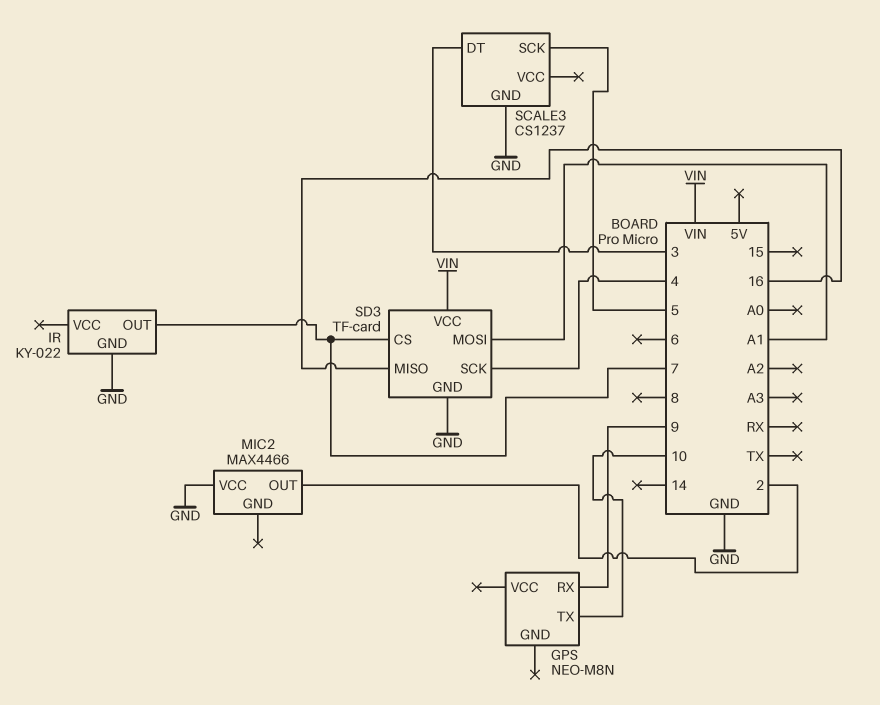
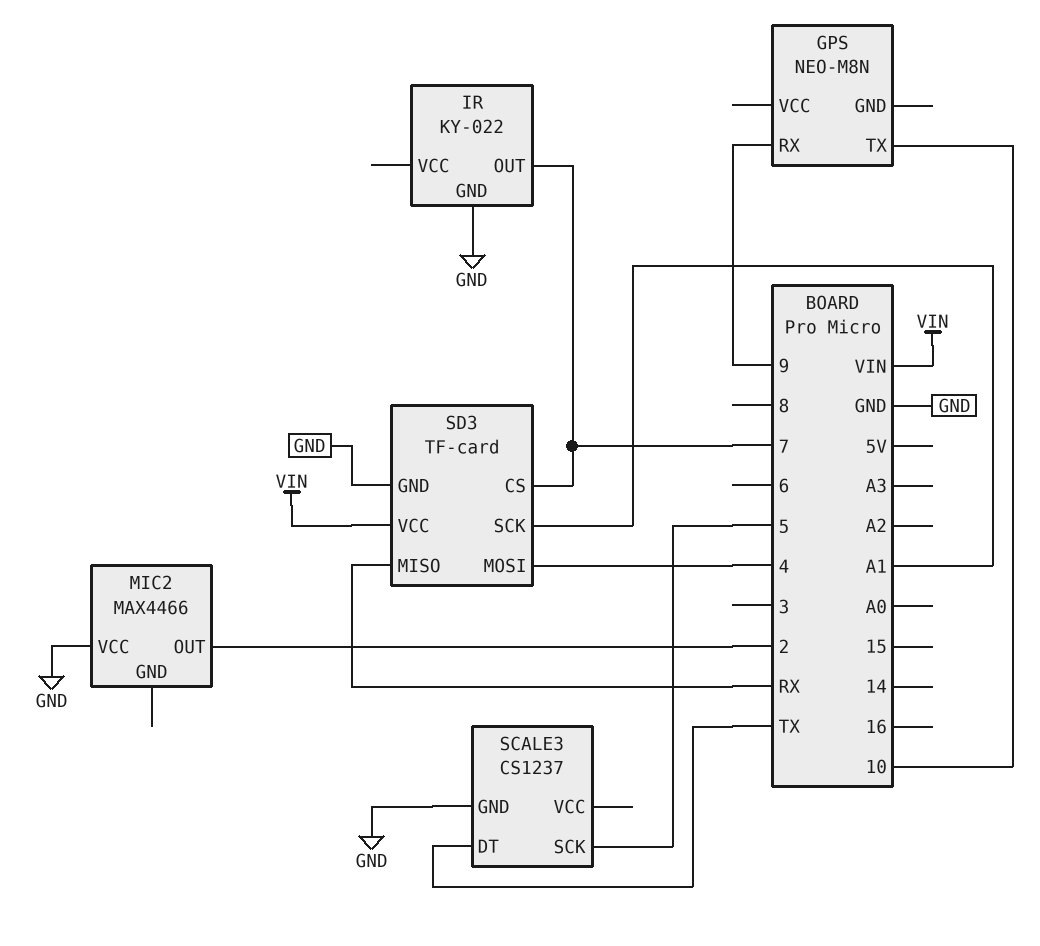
SCALE3 pin DT: 3 -> TX
SD3 pin MISO: 16 -> RX
SD3 pin MOSI: A1 -> 4
SD3 pin SCK: 4 -> A1

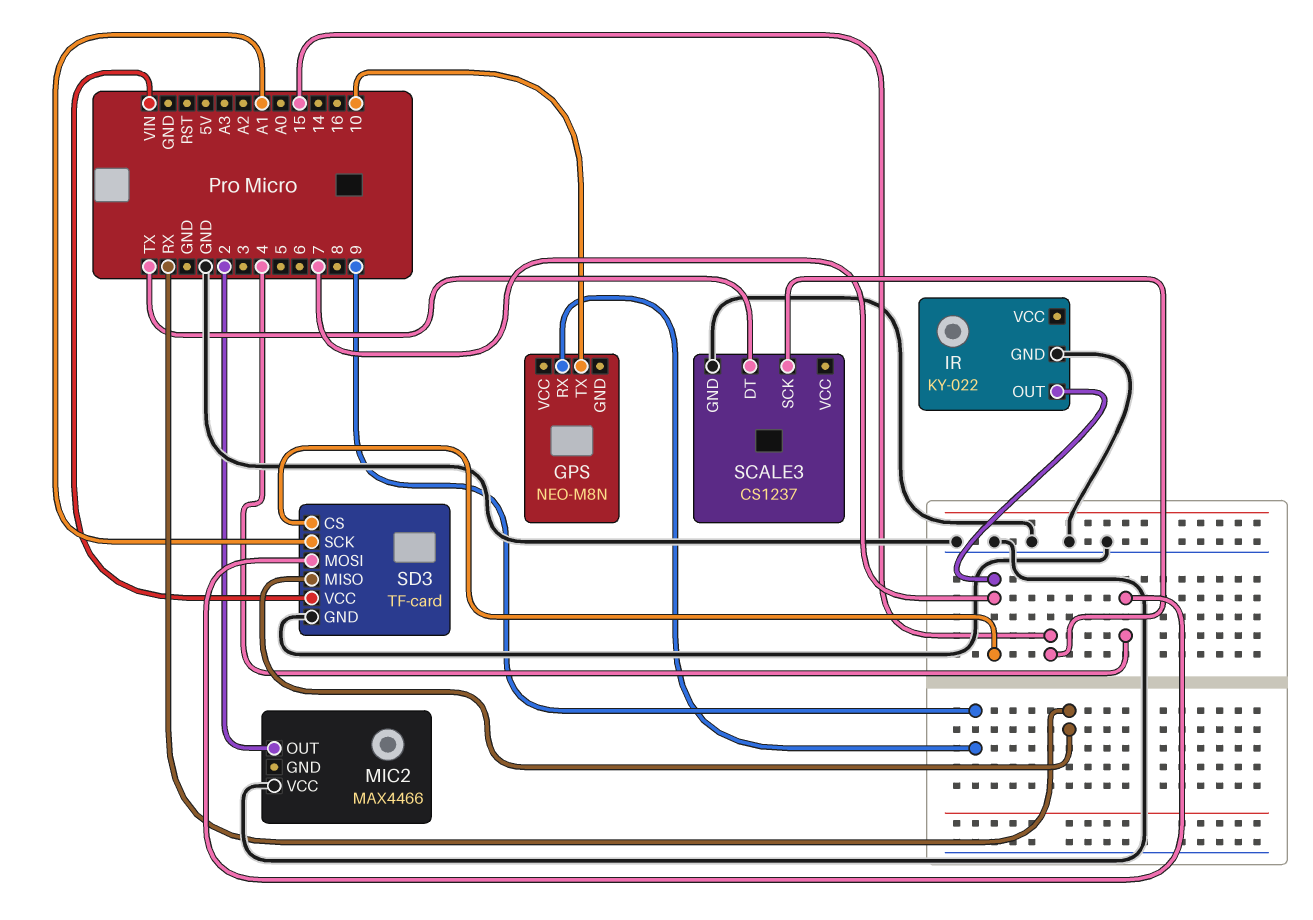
SCALE3 pin SCK: 5 -> 15

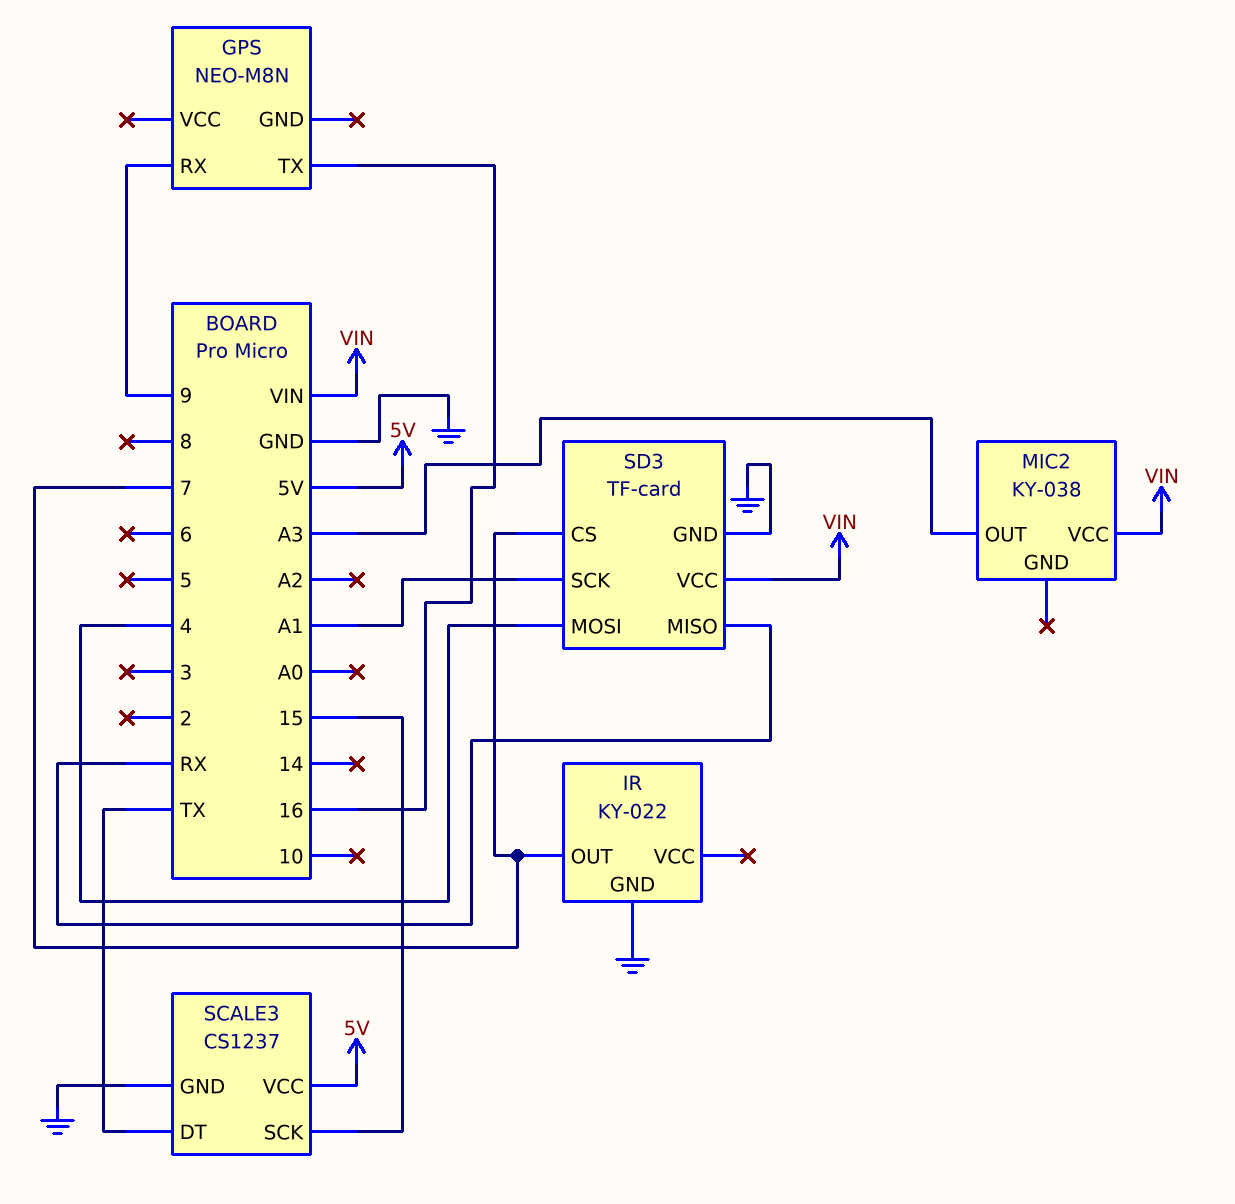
GPS pin TX: 10 -> 16
MIC2: MAX4466 -> KY-038
MIC2 pin OUT: 2 -> A3
MIC2 pin VCC: GND -> VIN
SCALE3 pin VCC: none -> 5V

